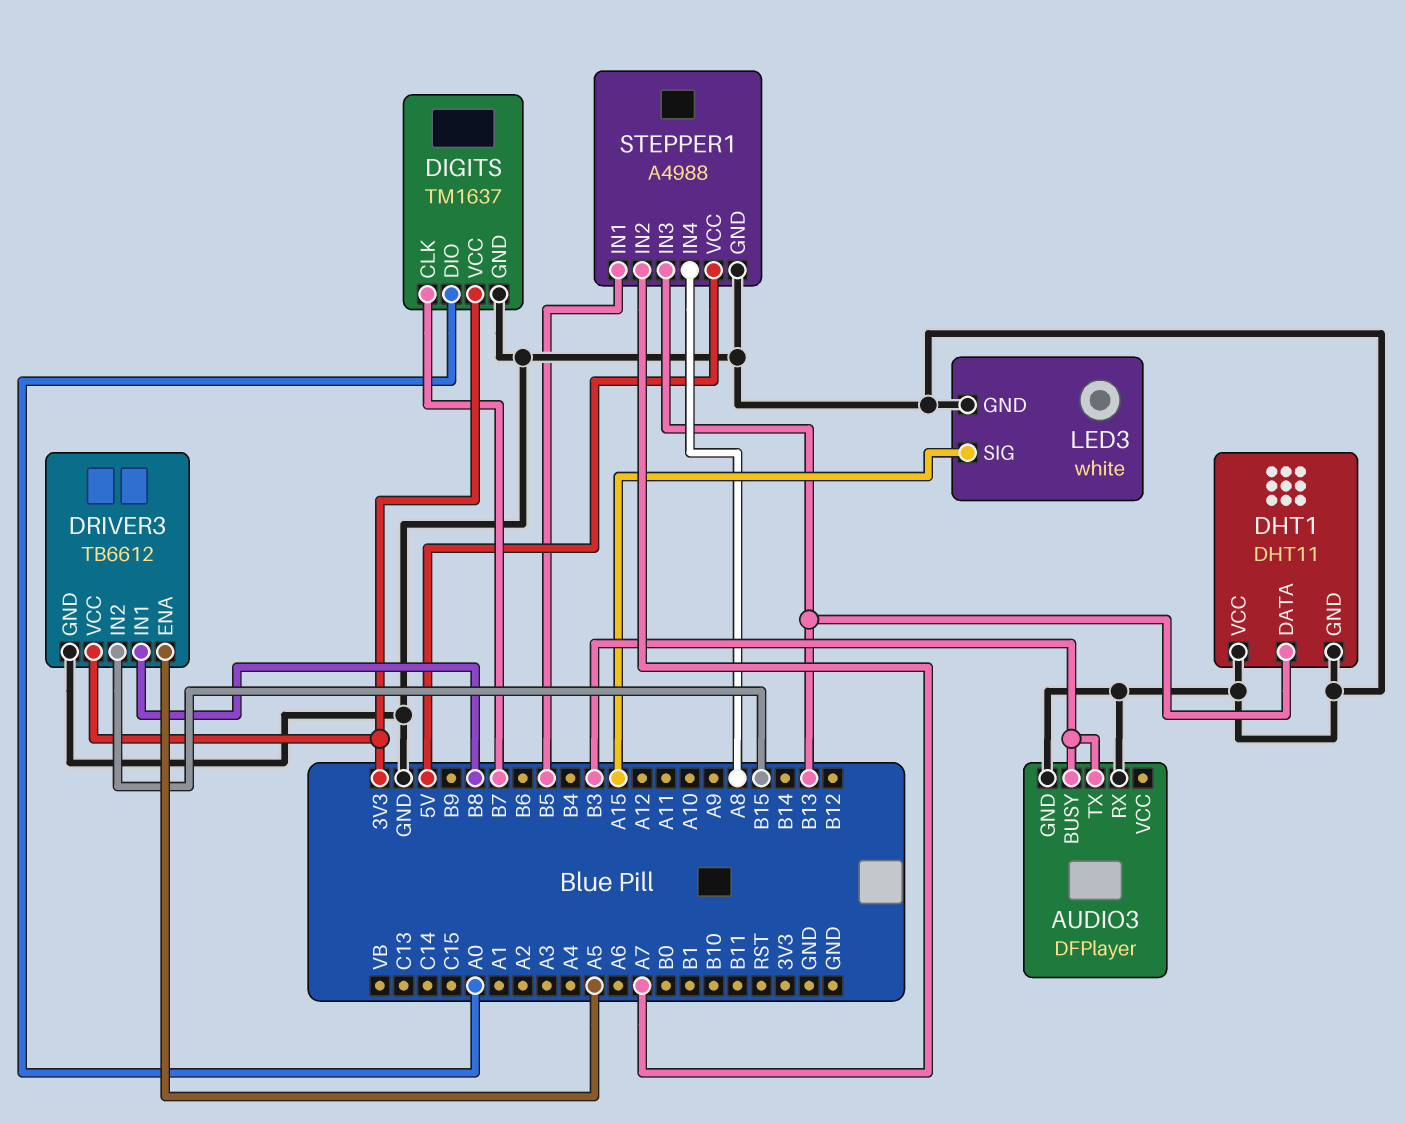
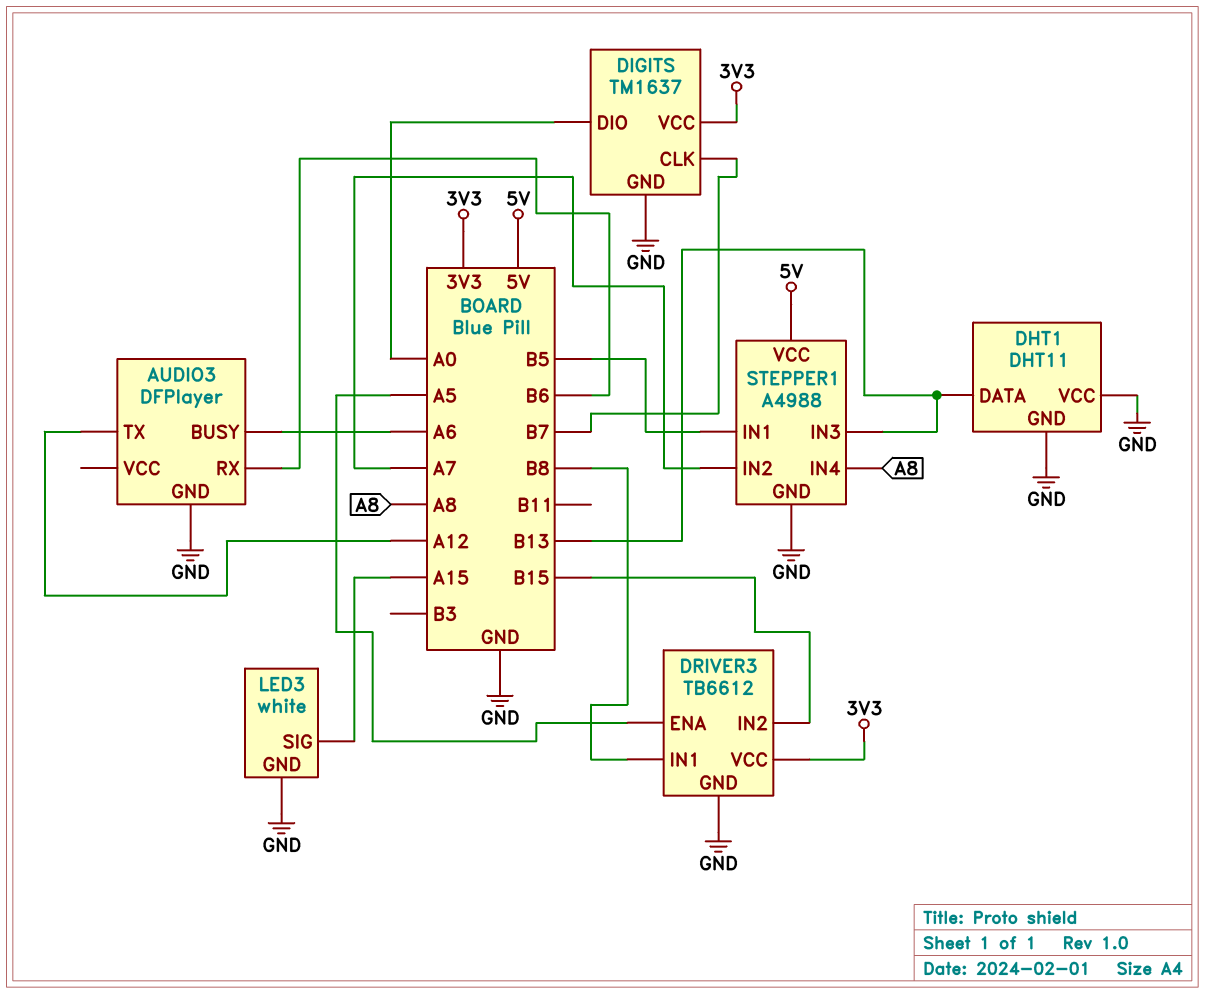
AUDIO3 pin BUSY: B3 -> A6
AUDIO3 pin RX: GND -> B6
AUDIO3 pin TX: B3 -> A12

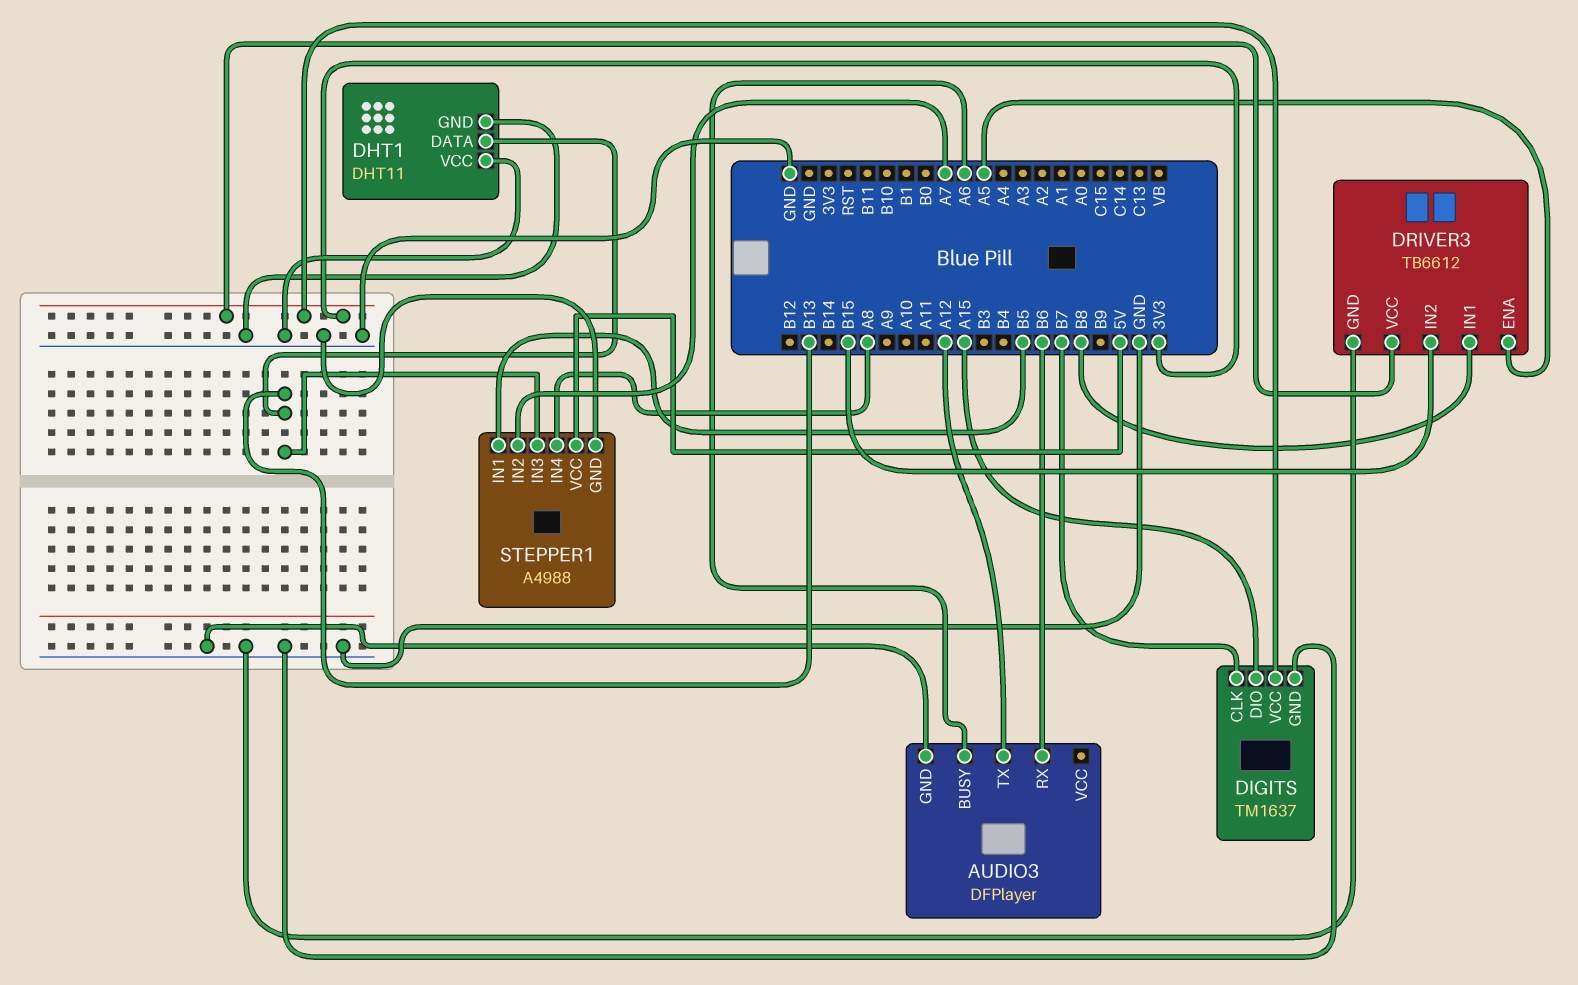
DIGITS pin DIO: A0 -> A15
LED3: white -> none
LED3 pin GND: GND -> none
LED3 pin SIG: A15 -> none

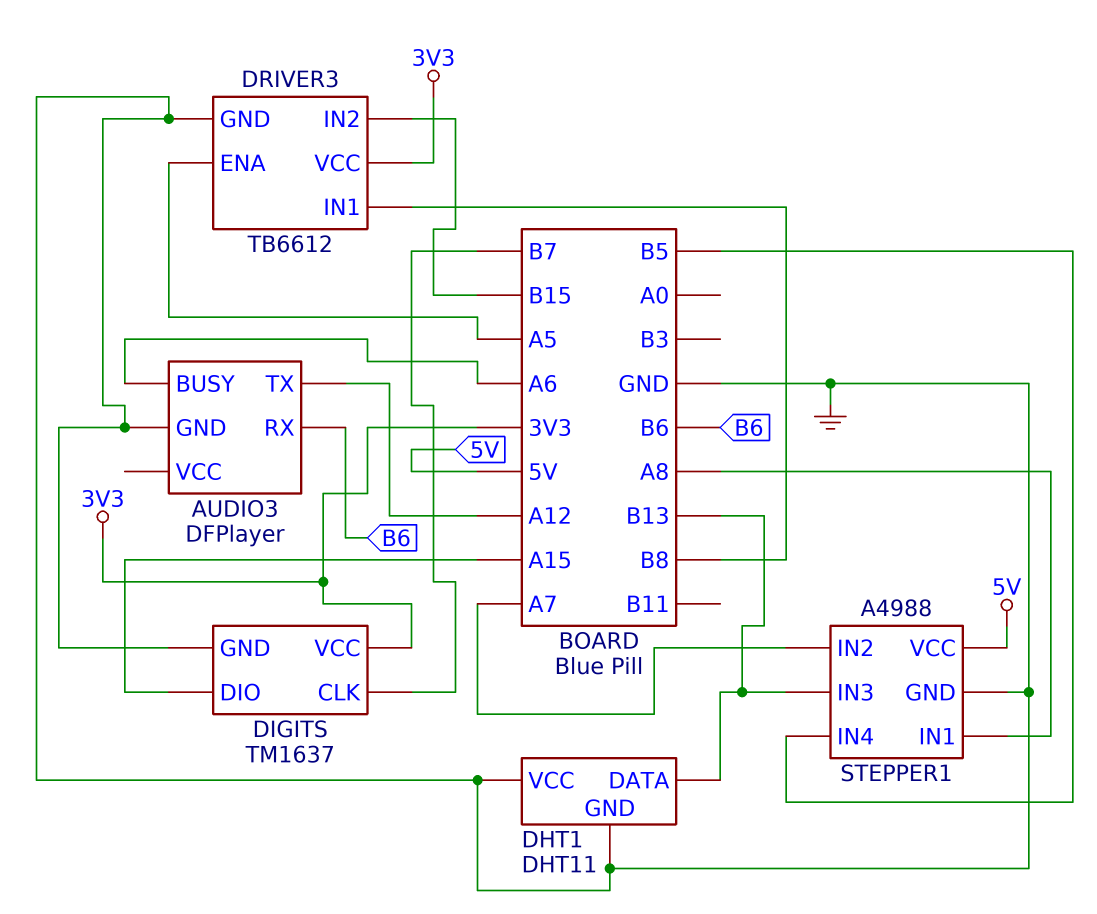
STEPPER1 pin IN1: B5 -> A8
STEPPER1 pin IN4: A8 -> B5

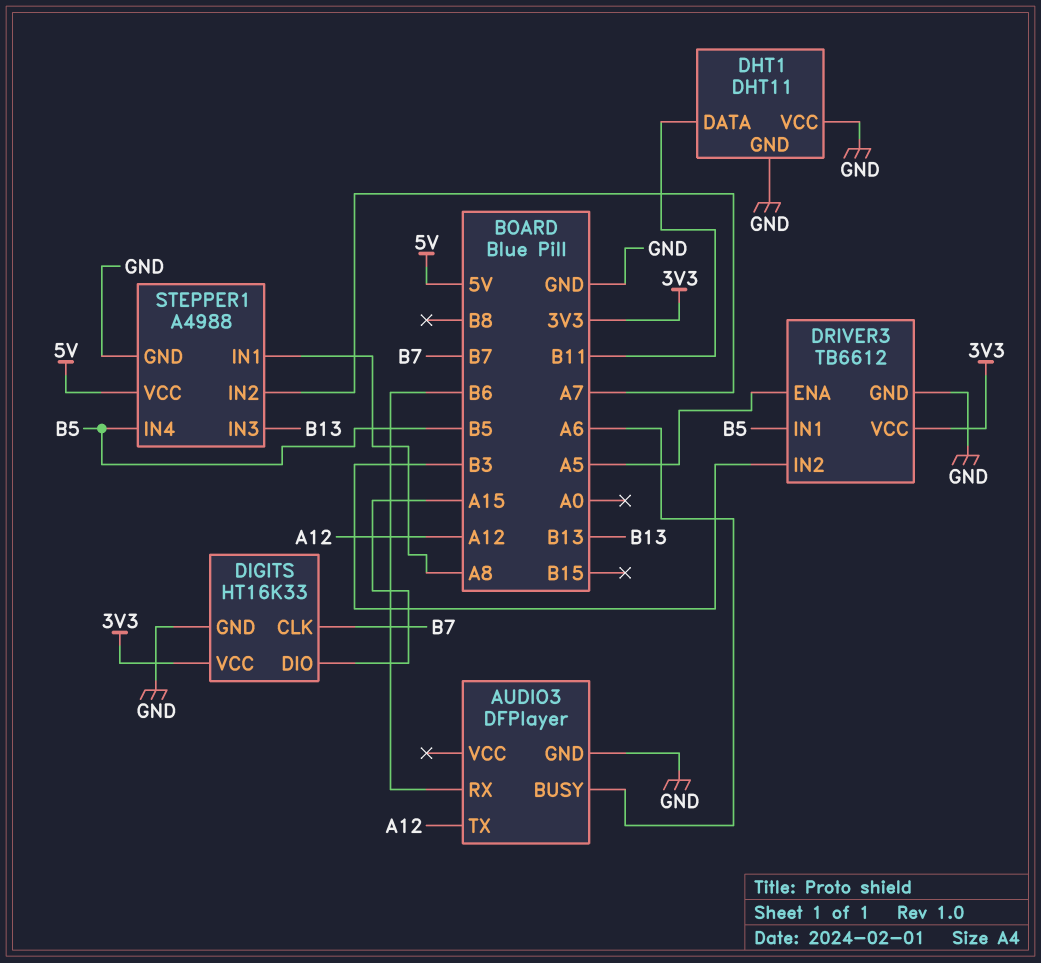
DHT1 pin DATA: B13 -> B11
DIGITS: TM1637 -> HT16K33
DRIVER3 pin IN1: B8 -> B5
DRIVER3 pin IN2: B15 -> B3

